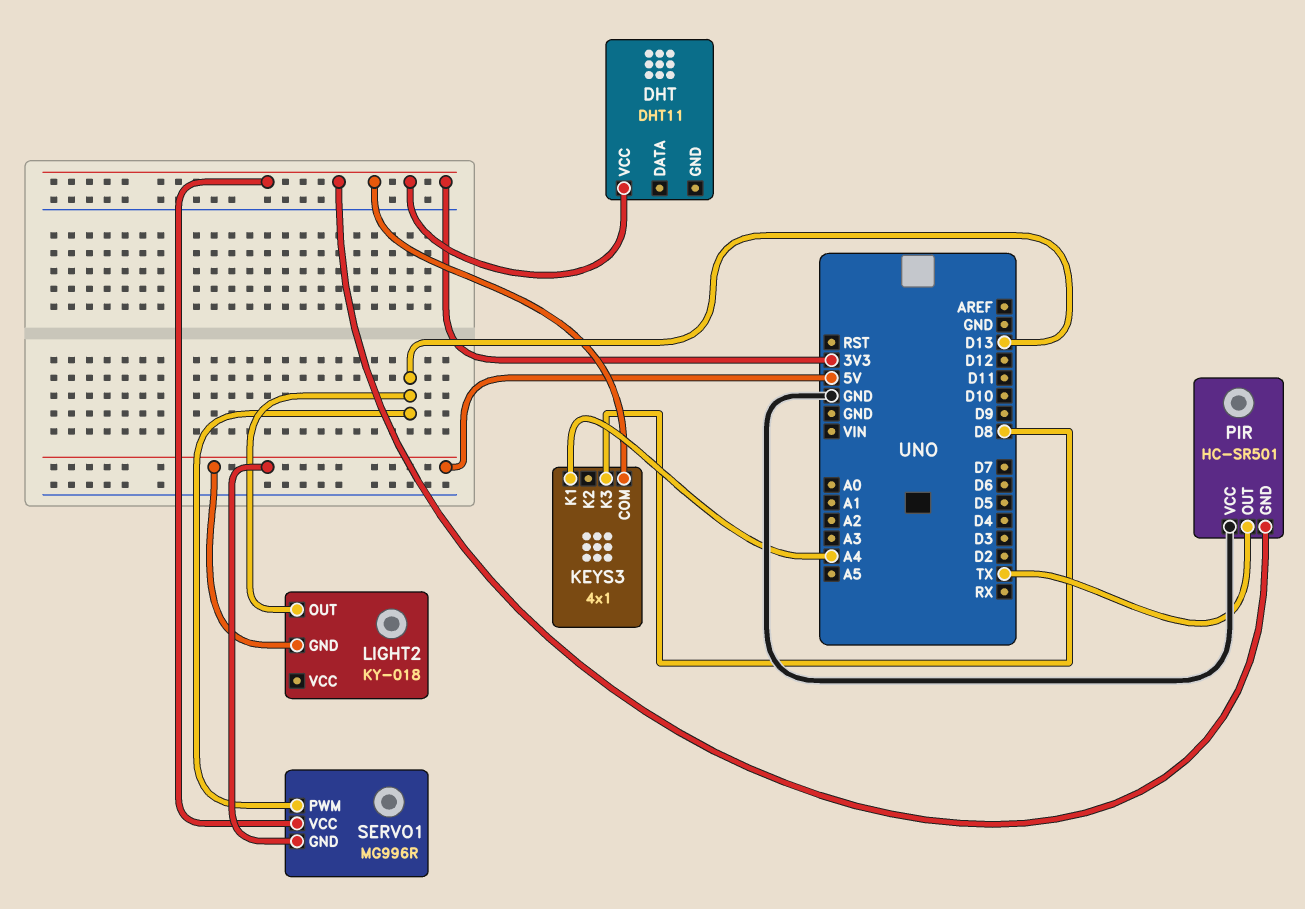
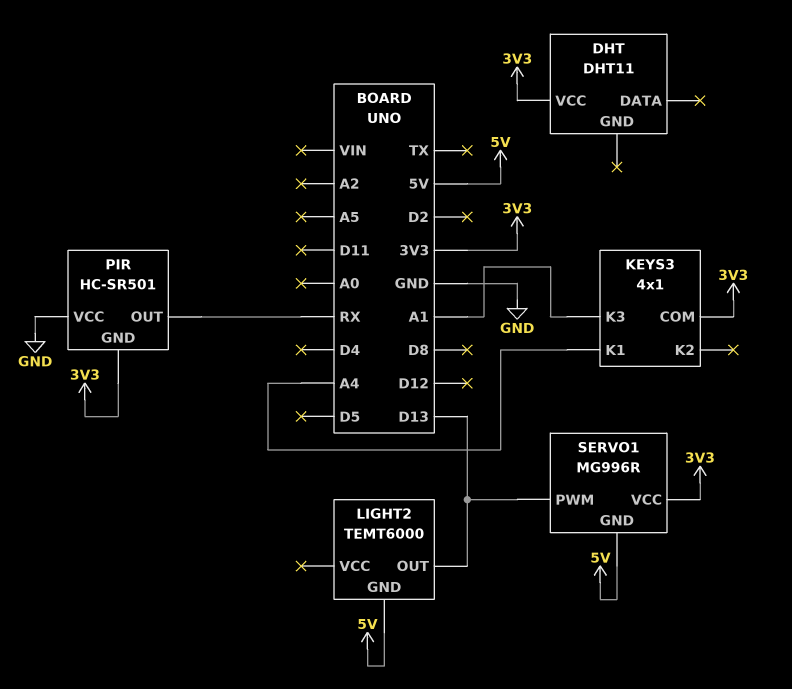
KEYS3 pin K3: D8 -> A1
LIGHT2: KY-018 -> TEMT6000
PIR pin OUT: TX -> RX

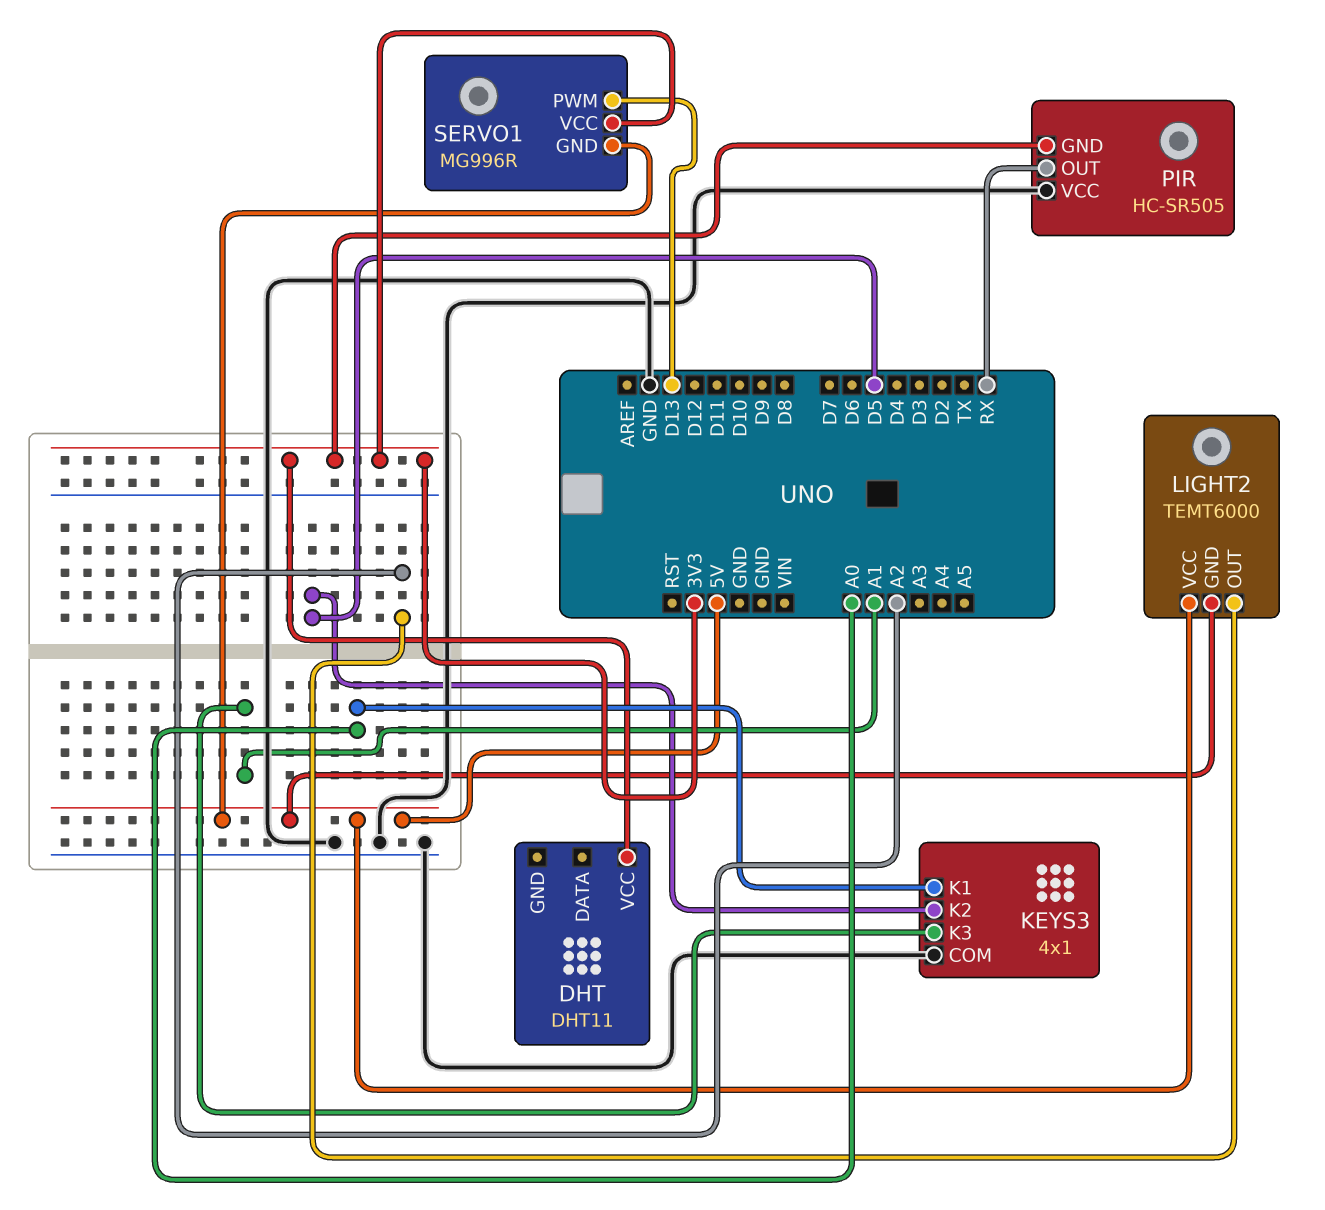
KEYS3 pin COM: 3V3 -> GND
KEYS3 pin K1: A4 -> A0
KEYS3 pin K2: none -> D5
LIGHT2 pin OUT: D13 -> A2
LIGHT2 pin VCC: none -> 5V
PIR: HC-SR501 -> HC-SR505

